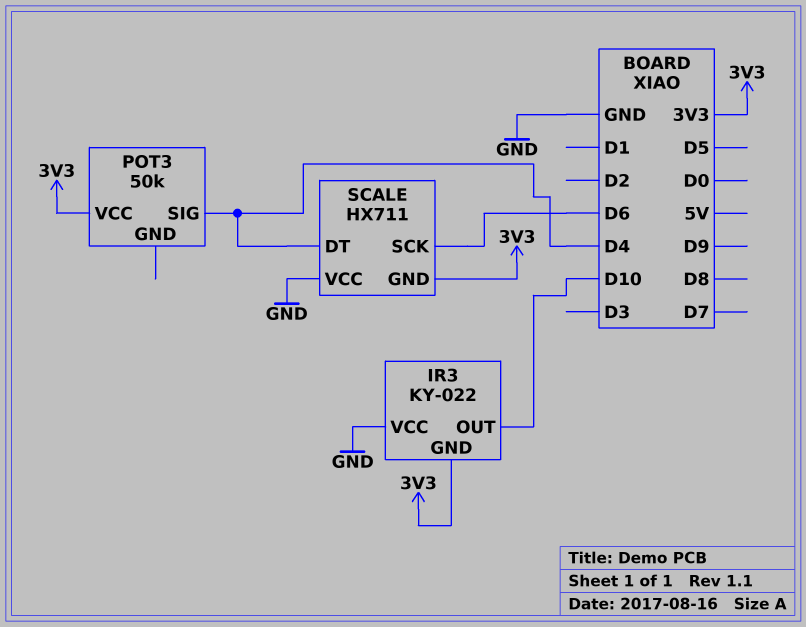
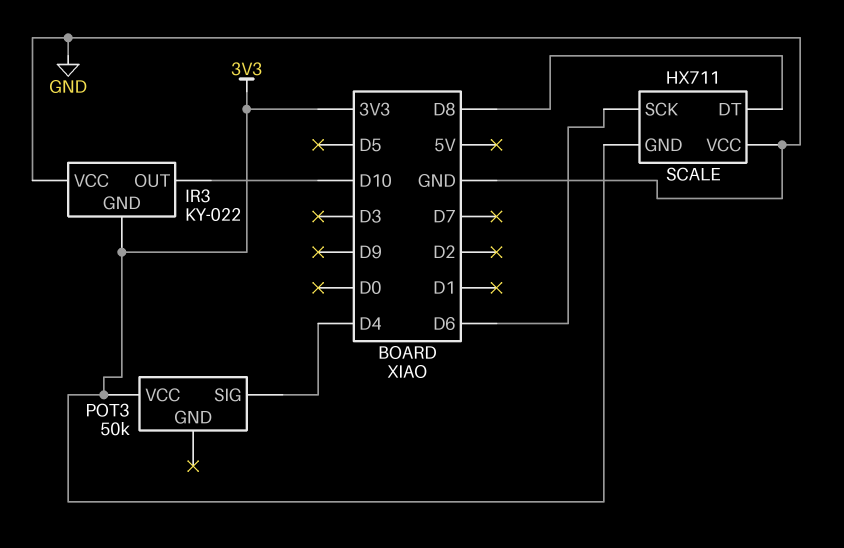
SCALE pin DT: D4 -> D8

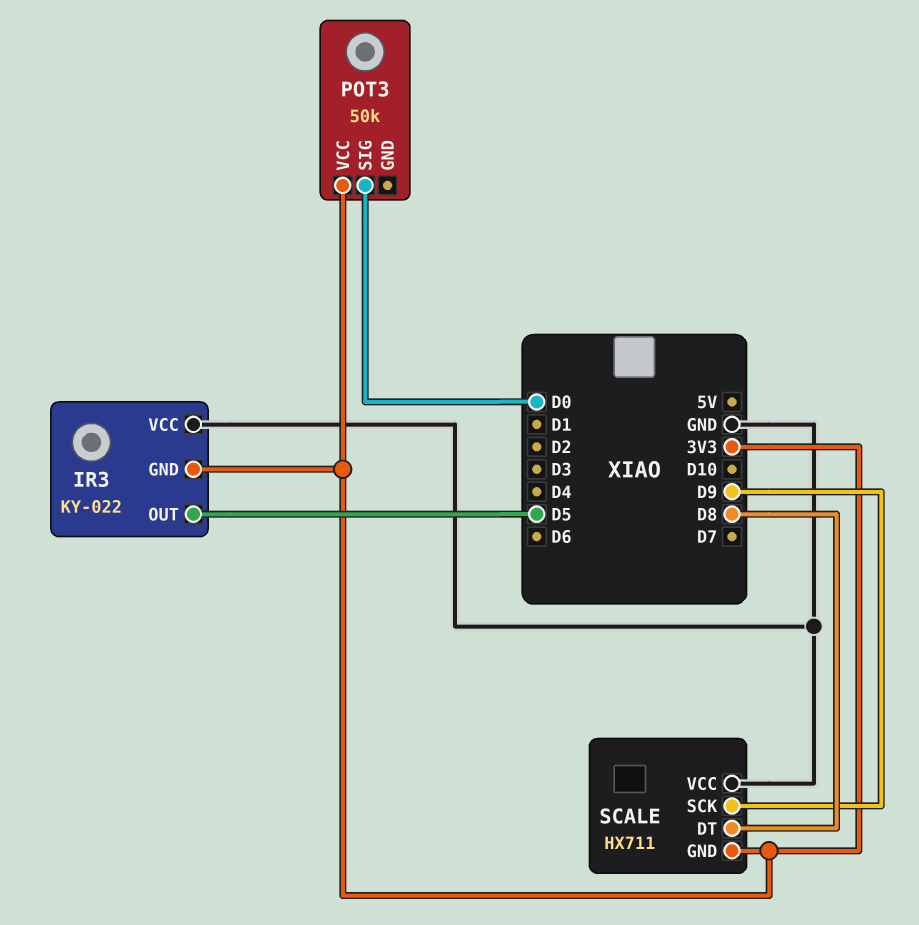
IR3 pin OUT: D10 -> D5
POT3 pin SIG: D4 -> D0
SCALE pin SCK: D6 -> D9

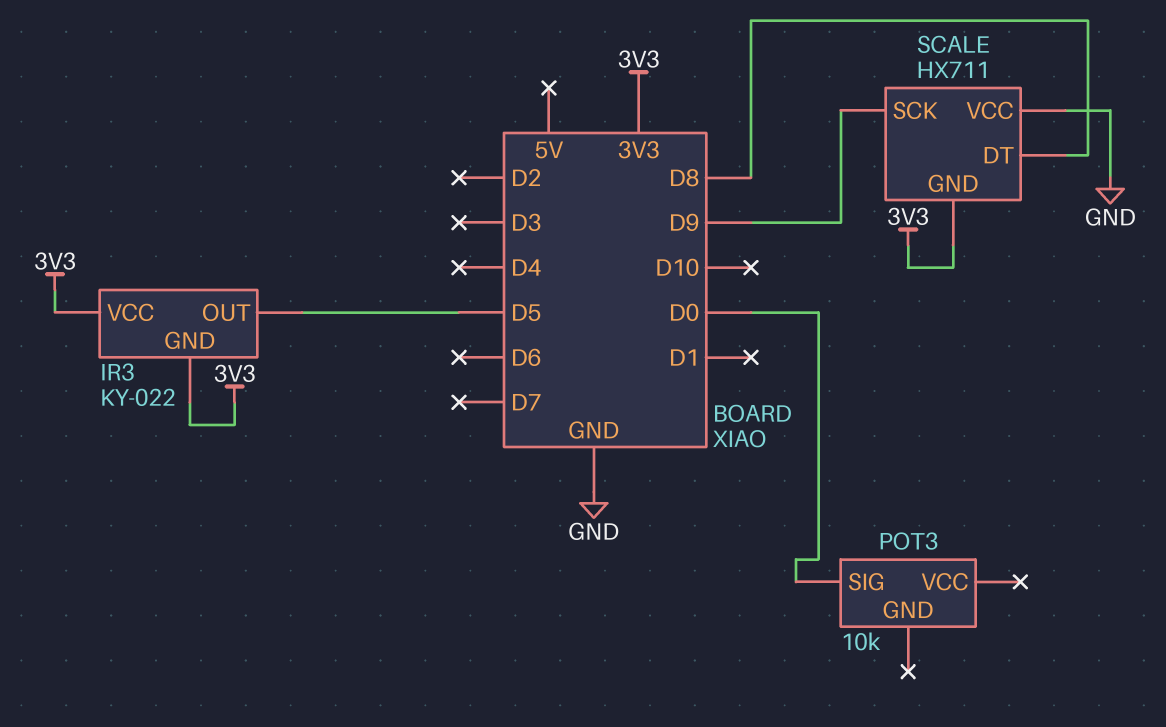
IR3 pin VCC: GND -> 3V3
POT3: 50k -> 10k
POT3 pin VCC: 3V3 -> none

